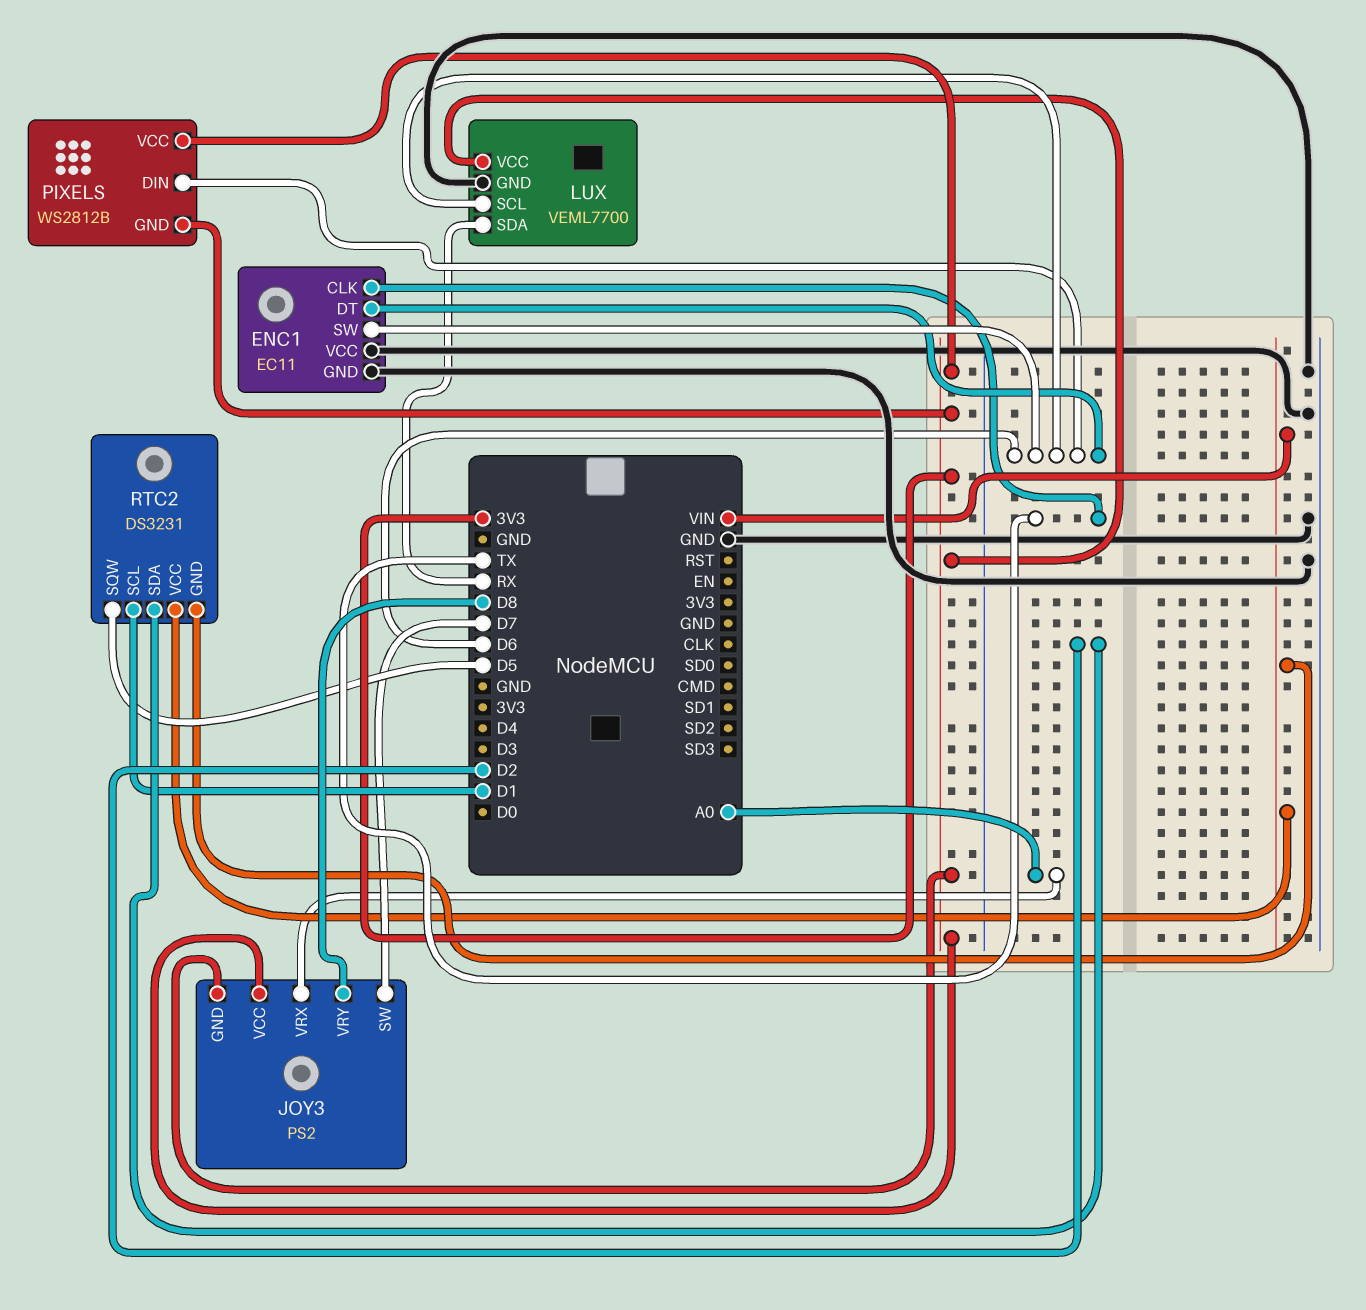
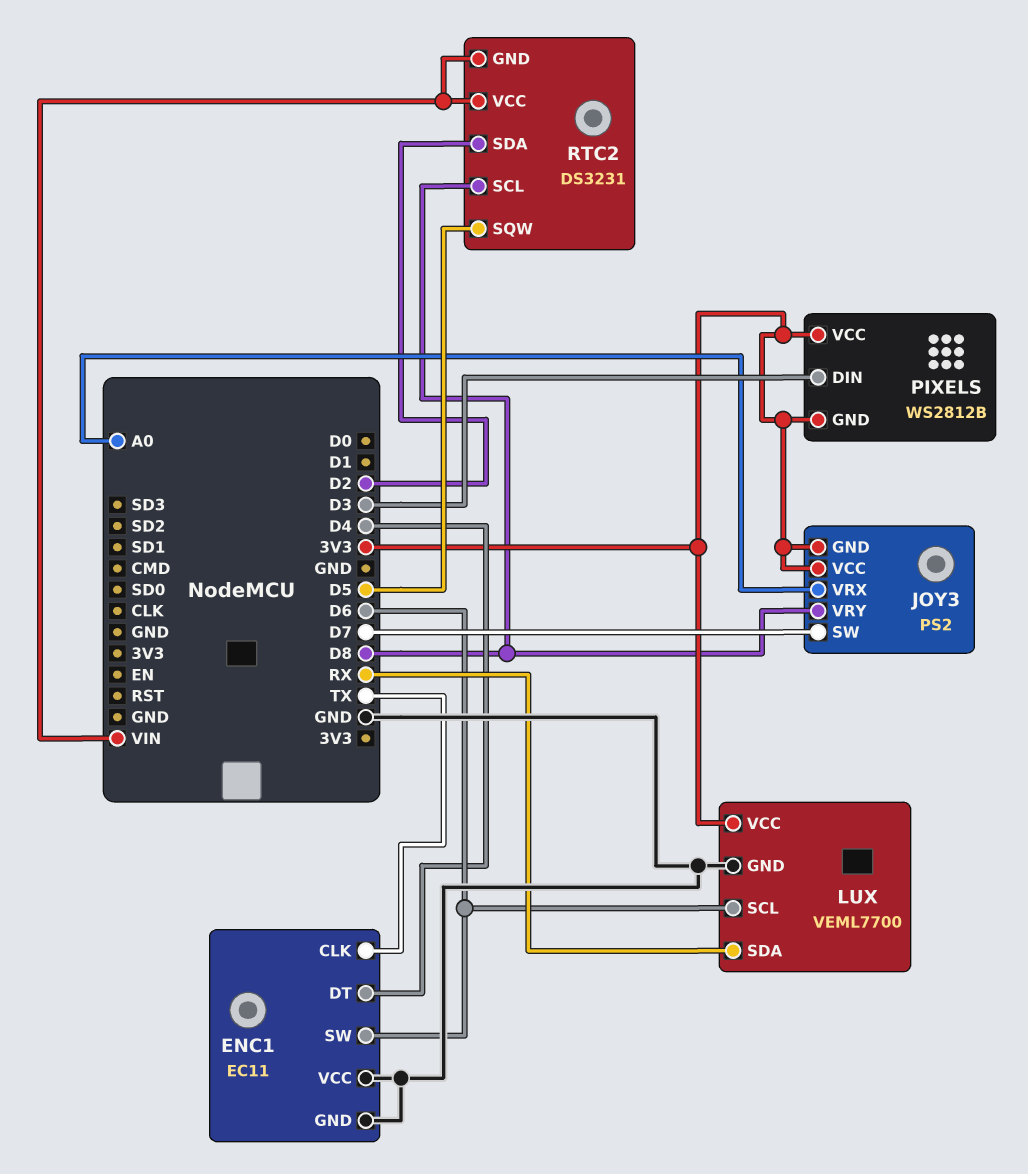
ENC1 pin DT: D6 -> D4
PIXELS pin DIN: D6 -> D3
RTC2 pin SCL: D1 -> D8

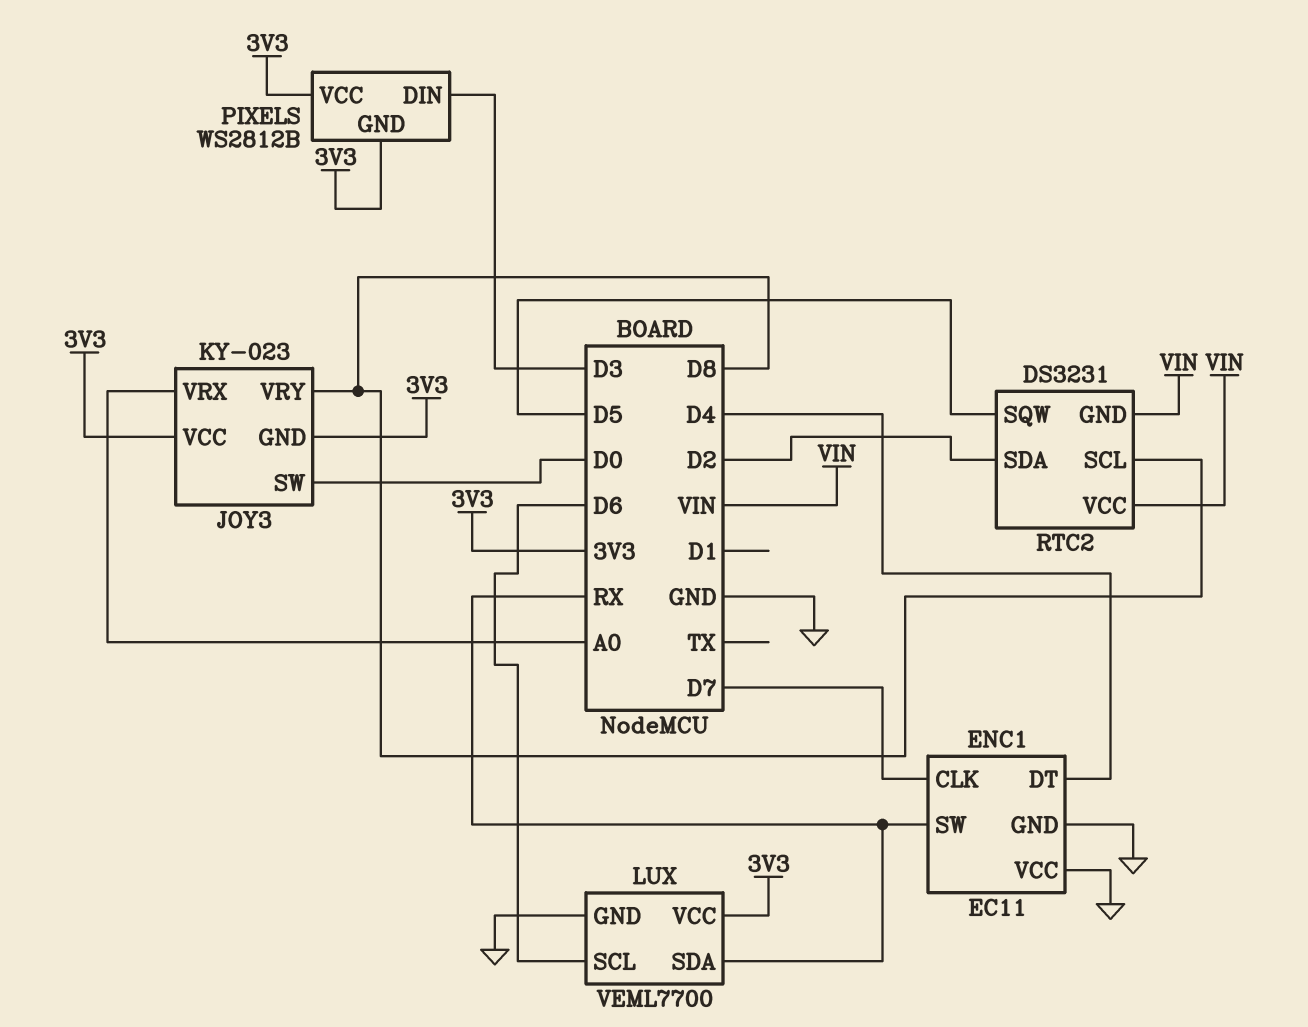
ENC1 pin CLK: TX -> D7
ENC1 pin SW: D6 -> RX
JOY3: PS2 -> KY-023
JOY3 pin SW: D7 -> D0

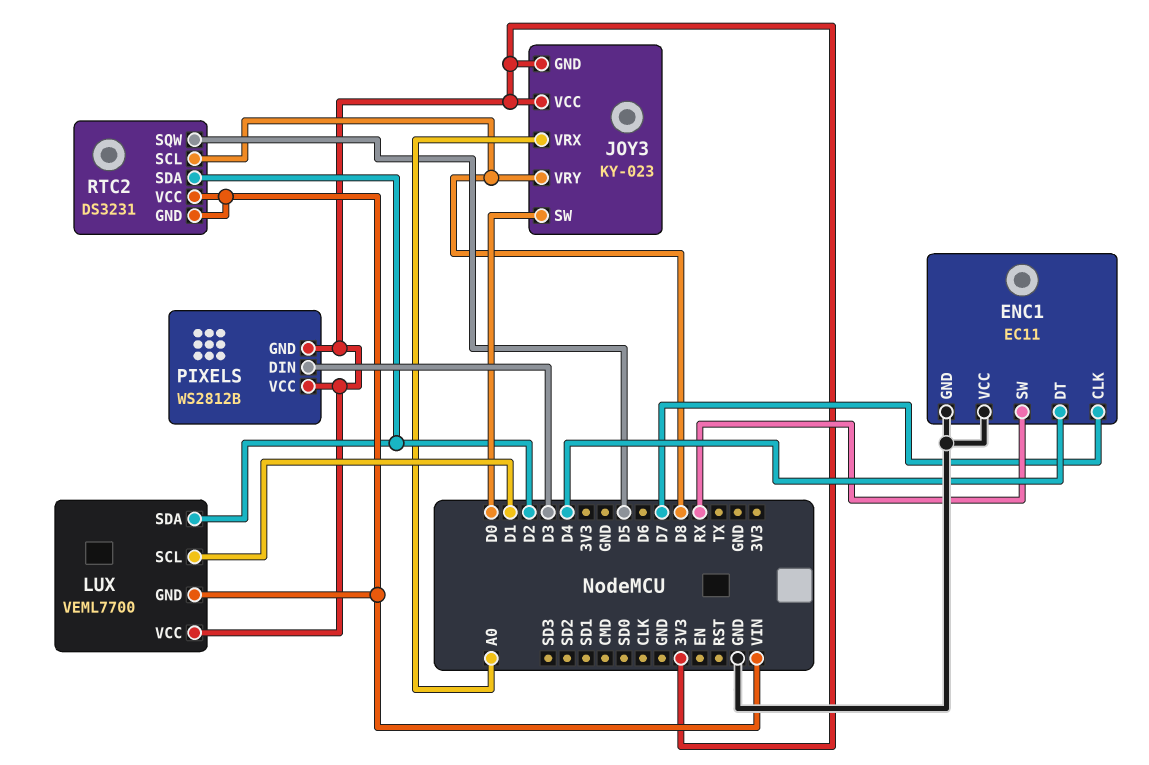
LUX pin GND: GND -> VIN
LUX pin SCL: D6 -> D1
LUX pin SDA: RX -> D2

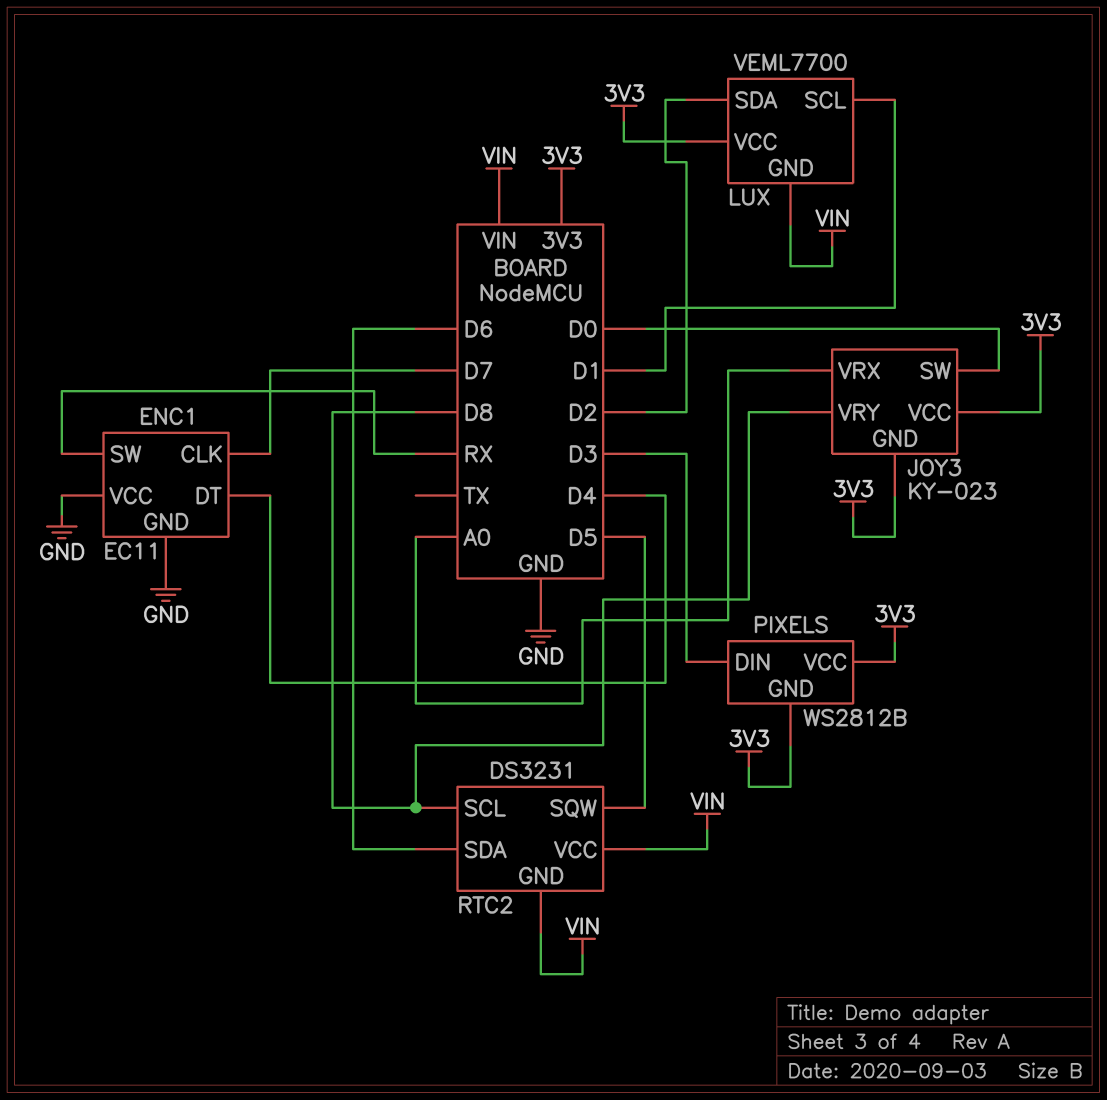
RTC2 pin SDA: D2 -> D6

